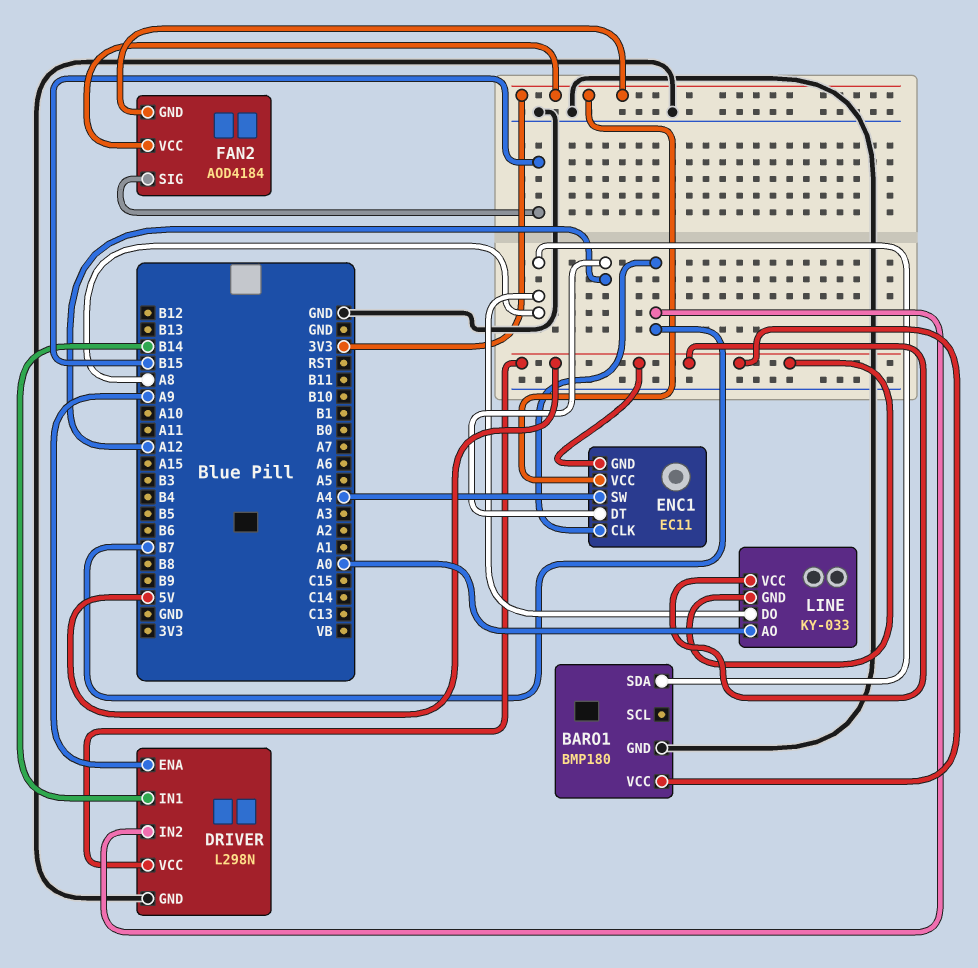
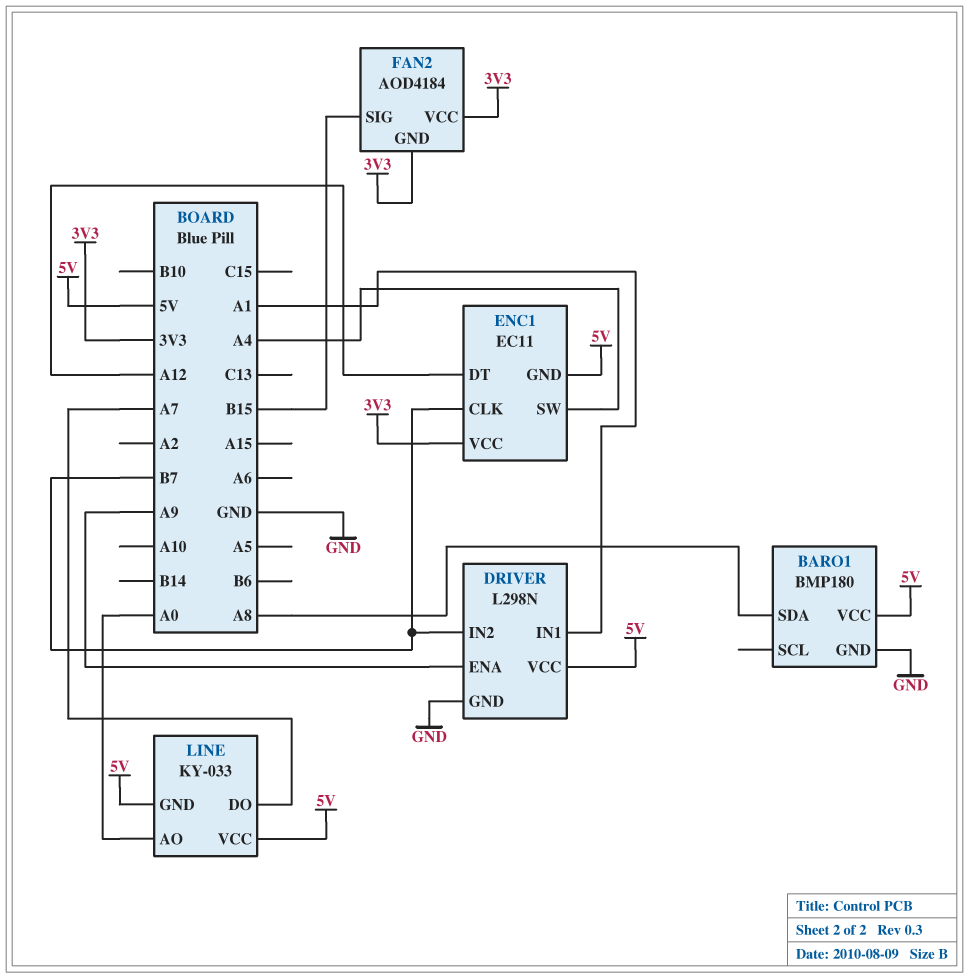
DRIVER pin IN1: B14 -> A1
LINE pin DO: A8 -> A7

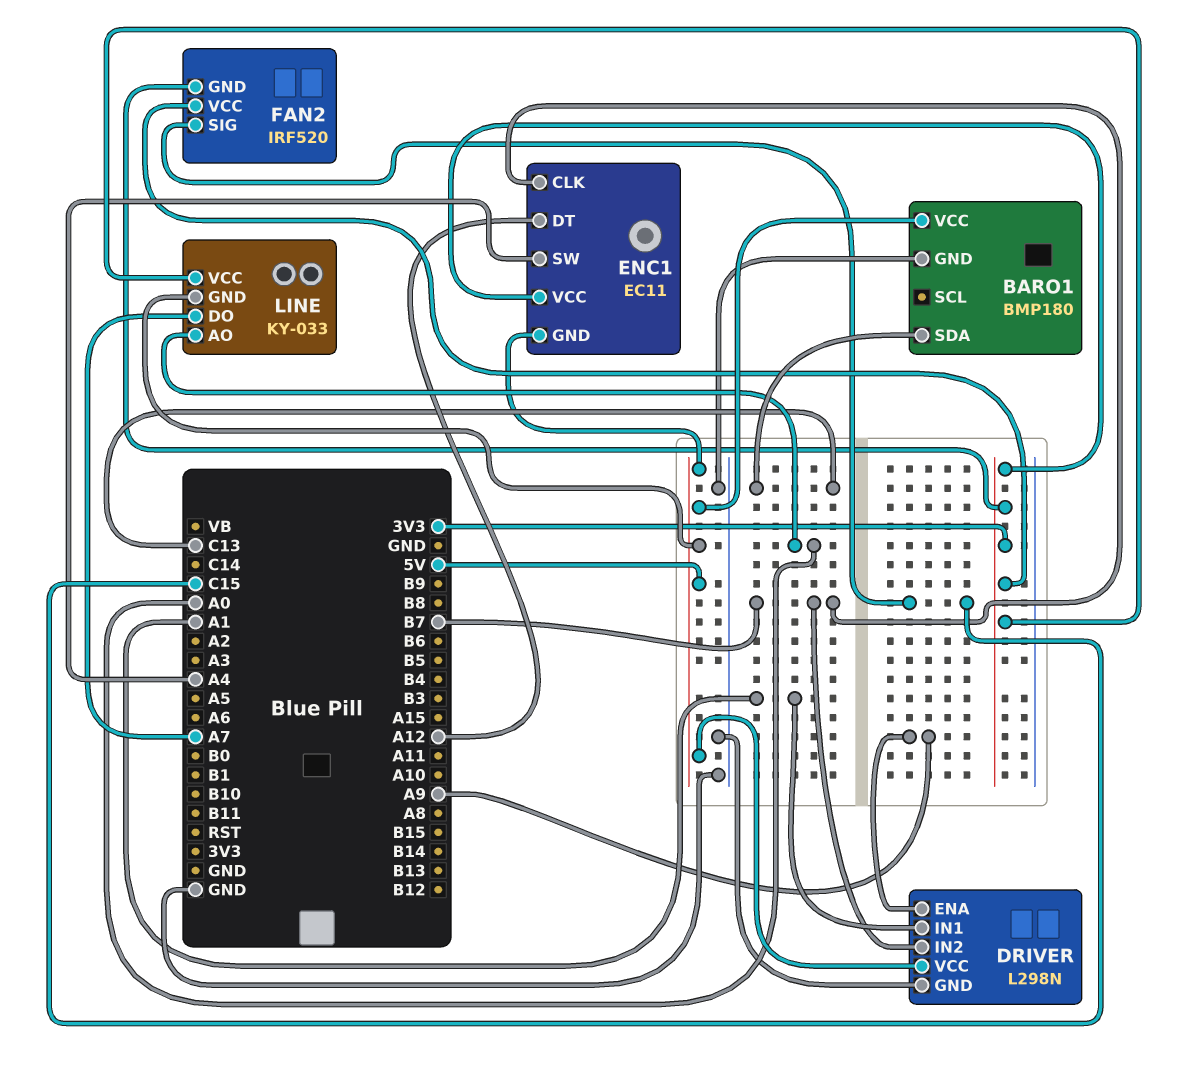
BARO1 pin SDA: A8 -> C13
FAN2: AOD4184 -> IRF520
FAN2 pin SIG: B15 -> C15
LINE pin VCC: 5V -> 3V3

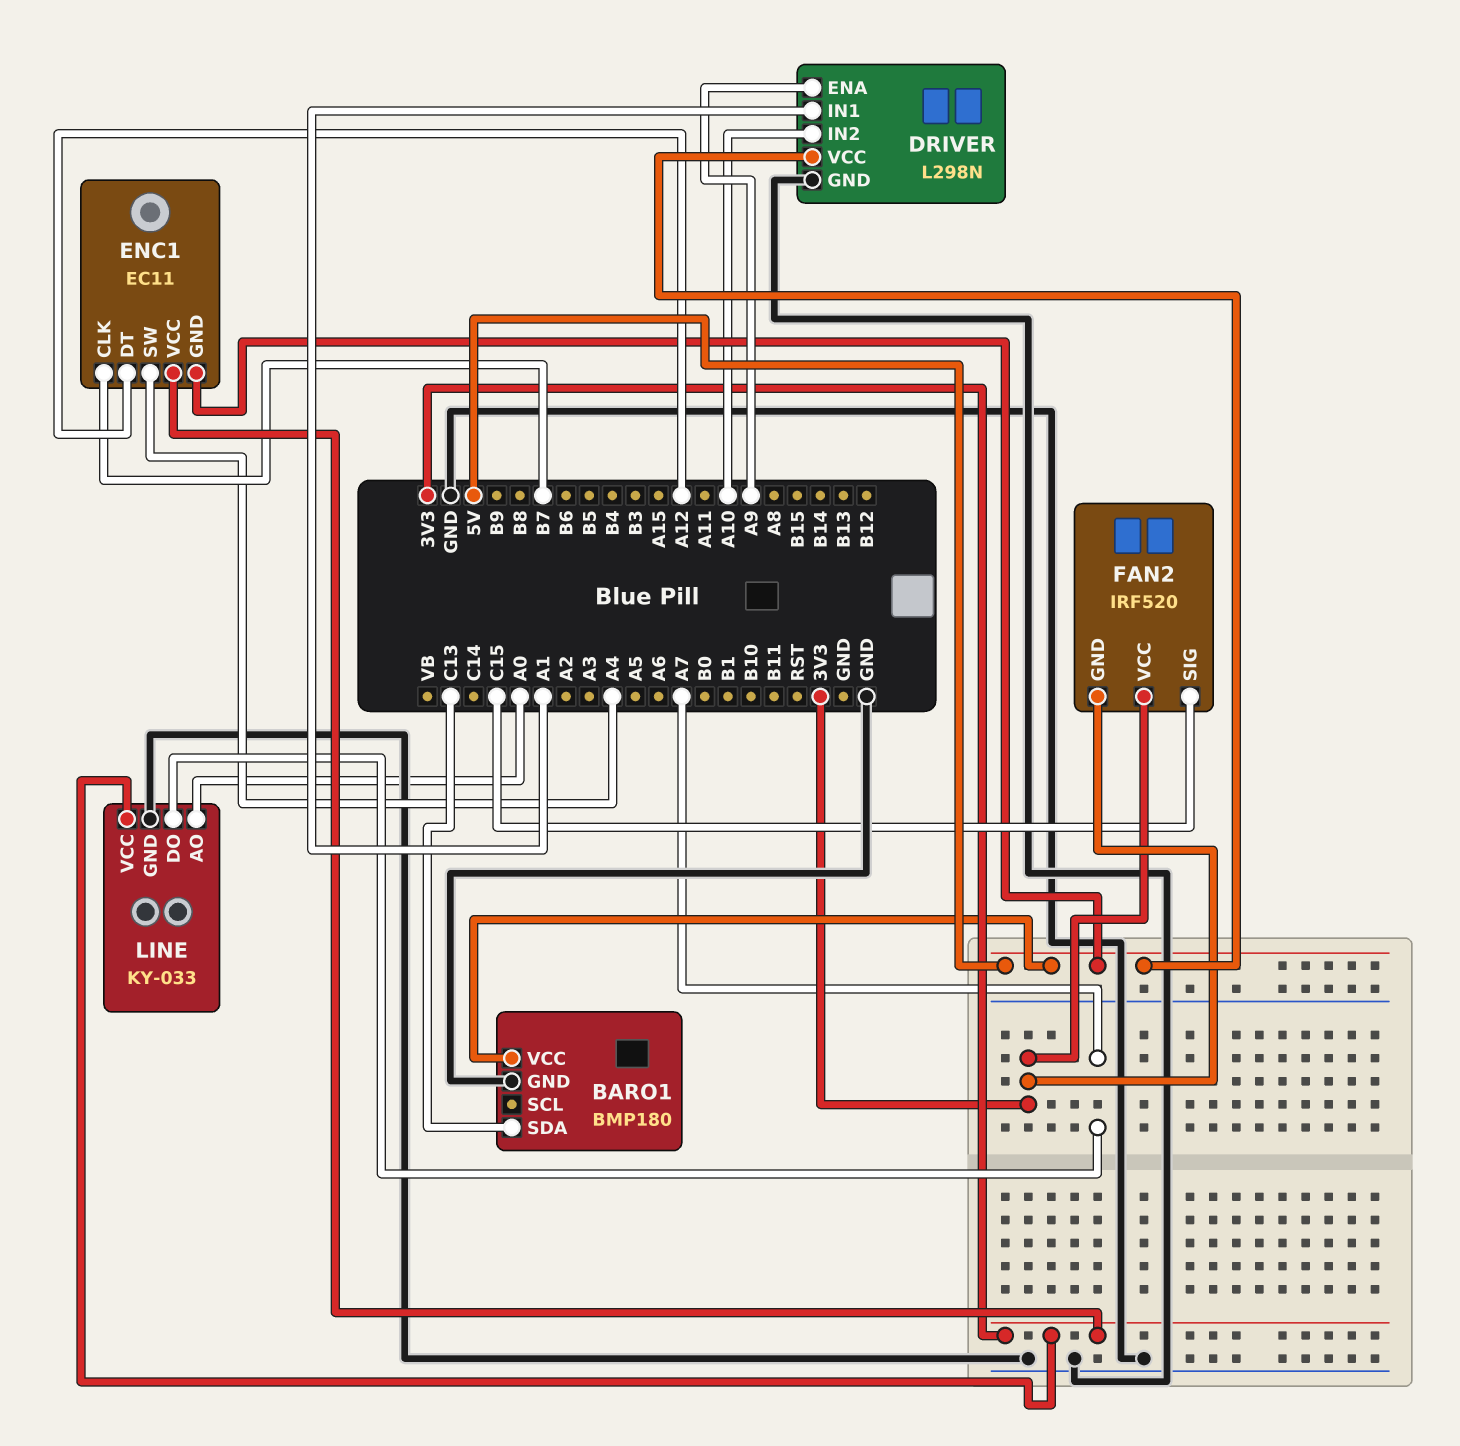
DRIVER pin IN2: B7 -> A10
LINE pin GND: 5V -> GND

